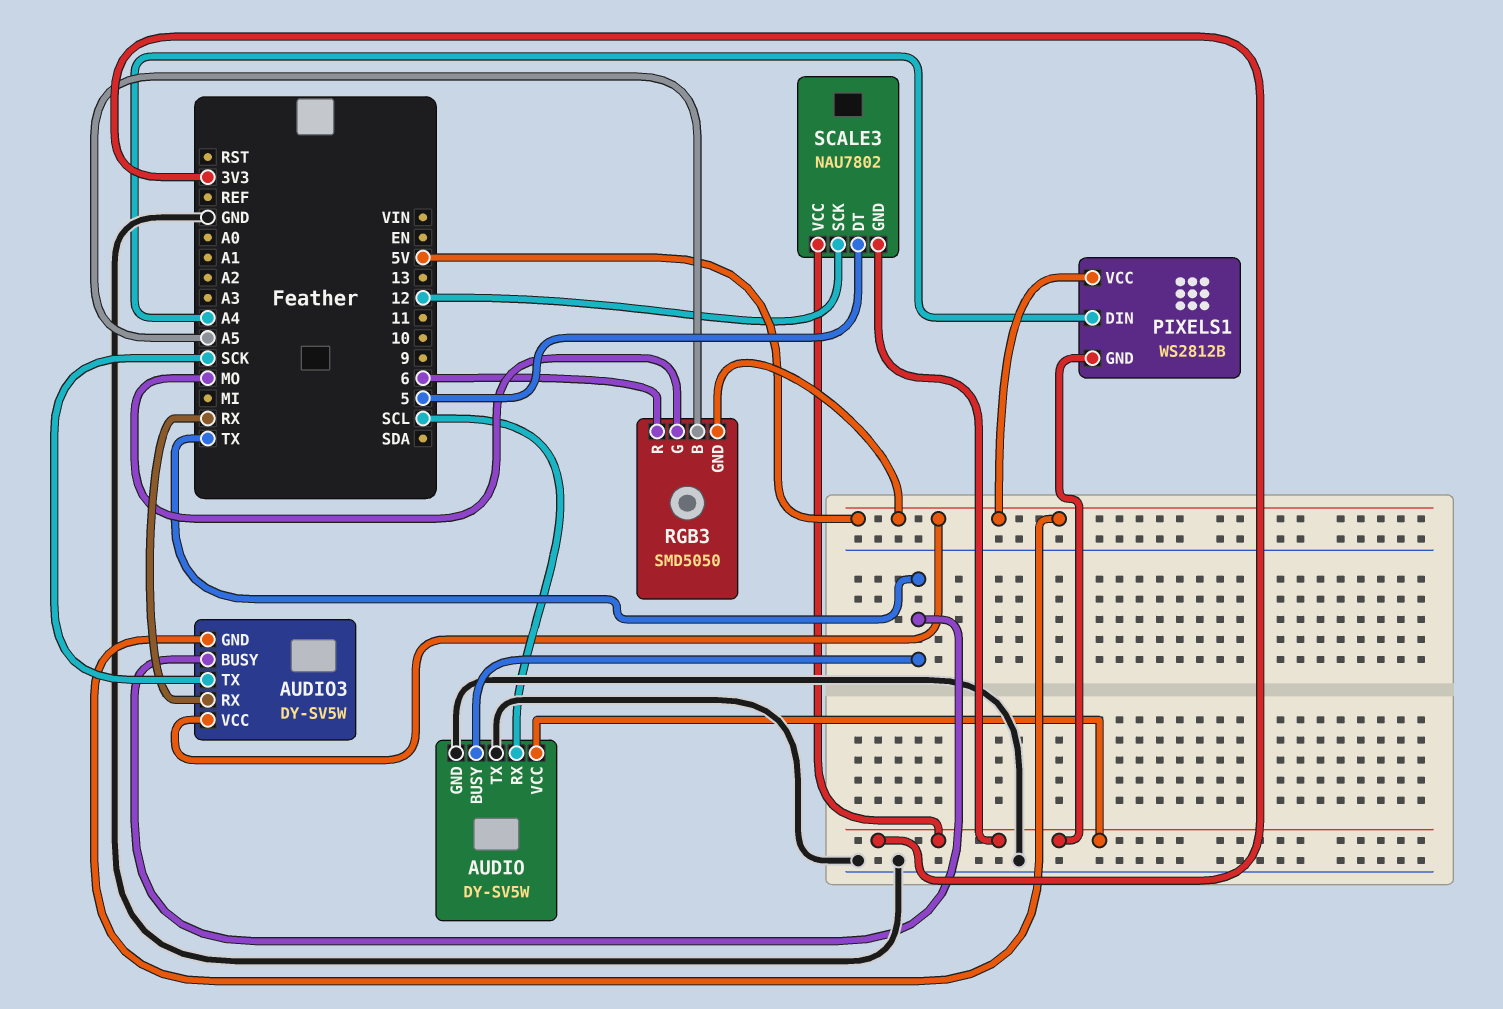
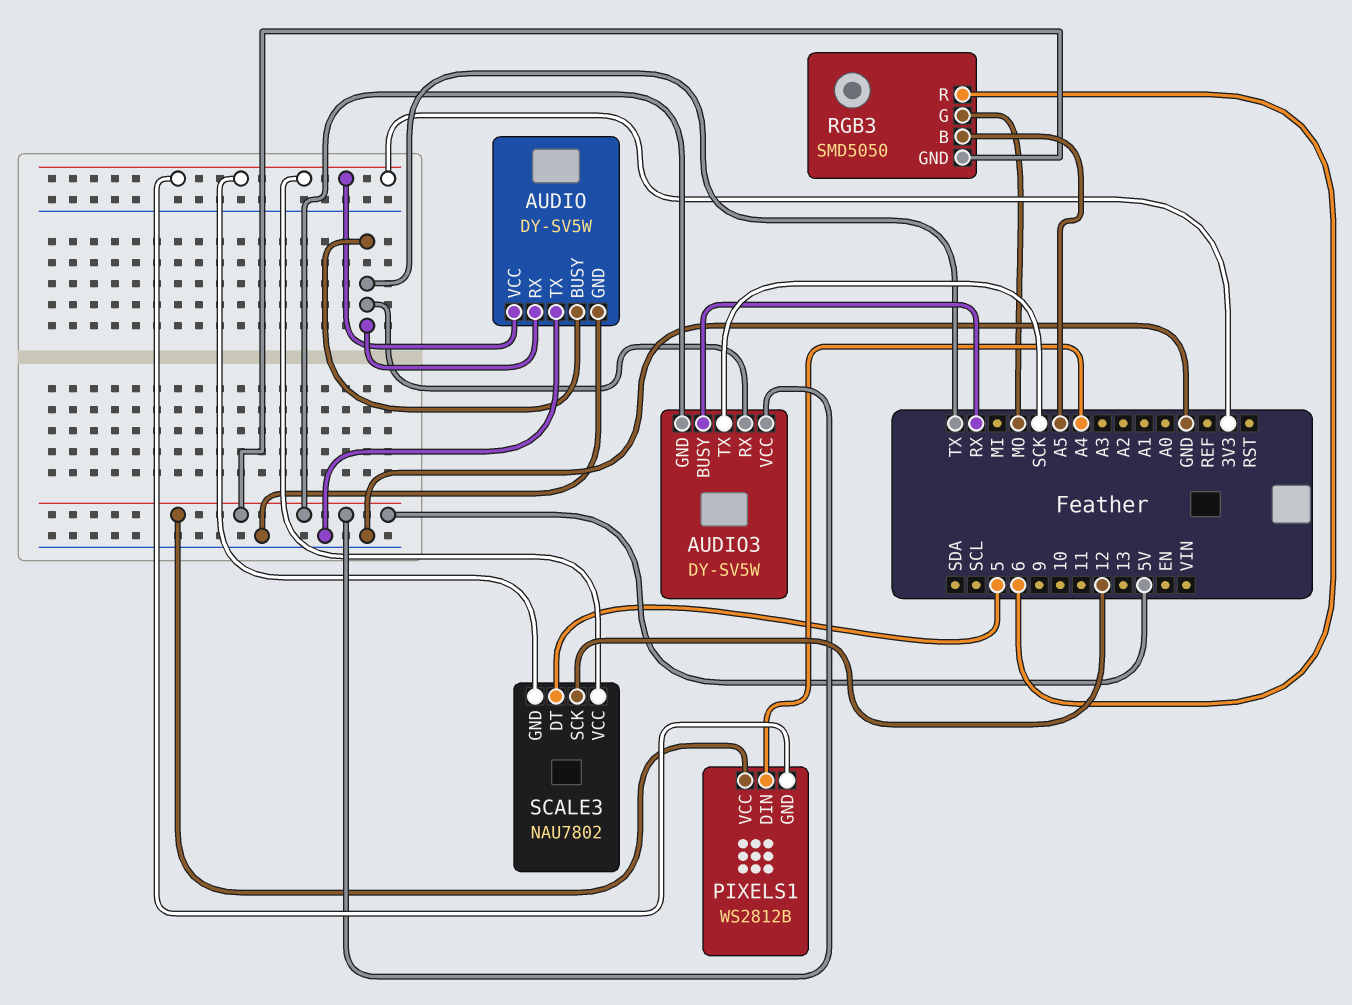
AUDIO pin RX: SCL -> TX
AUDIO3 pin BUSY: TX -> RX
AUDIO3 pin RX: RX -> TX

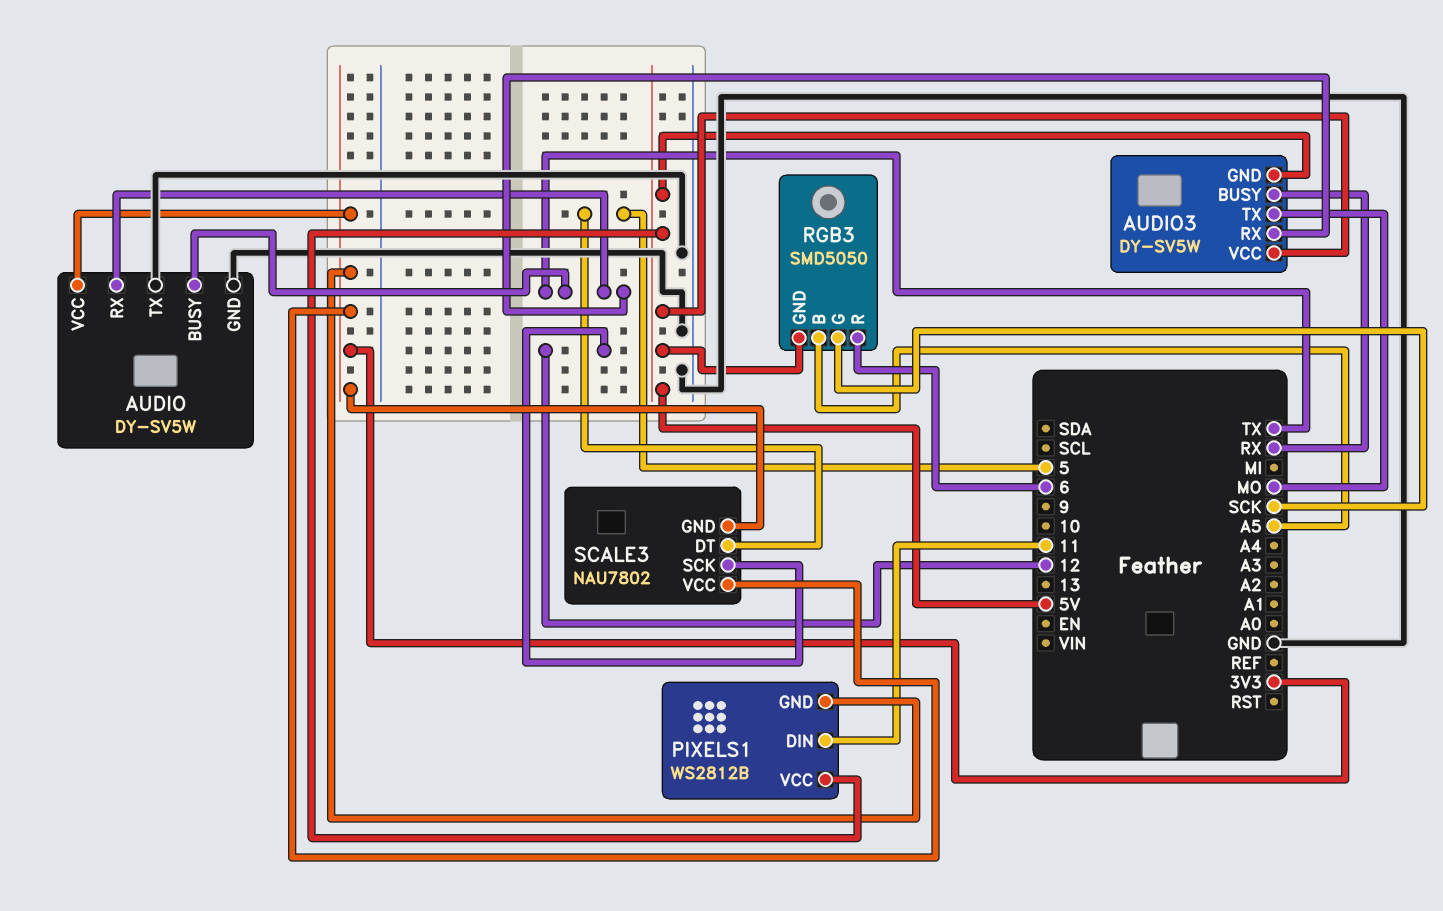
AUDIO3 pin TX: SCK -> MO
PIXELS1 pin DIN: A4 -> 11
RGB3 pin G: MO -> SCK

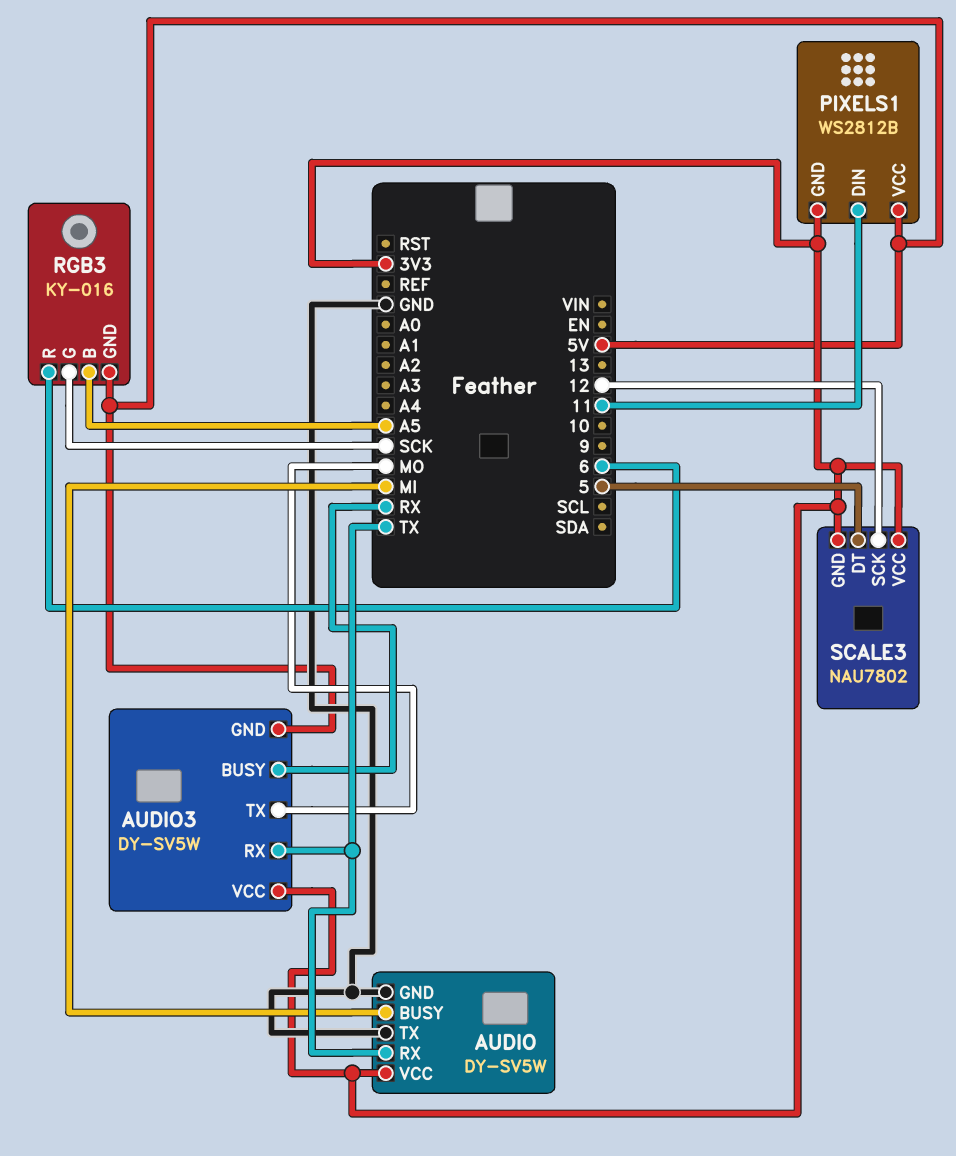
AUDIO pin BUSY: TX -> MI
AUDIO3 pin VCC: 5V -> 3V3
RGB3: SMD5050 -> KY-016

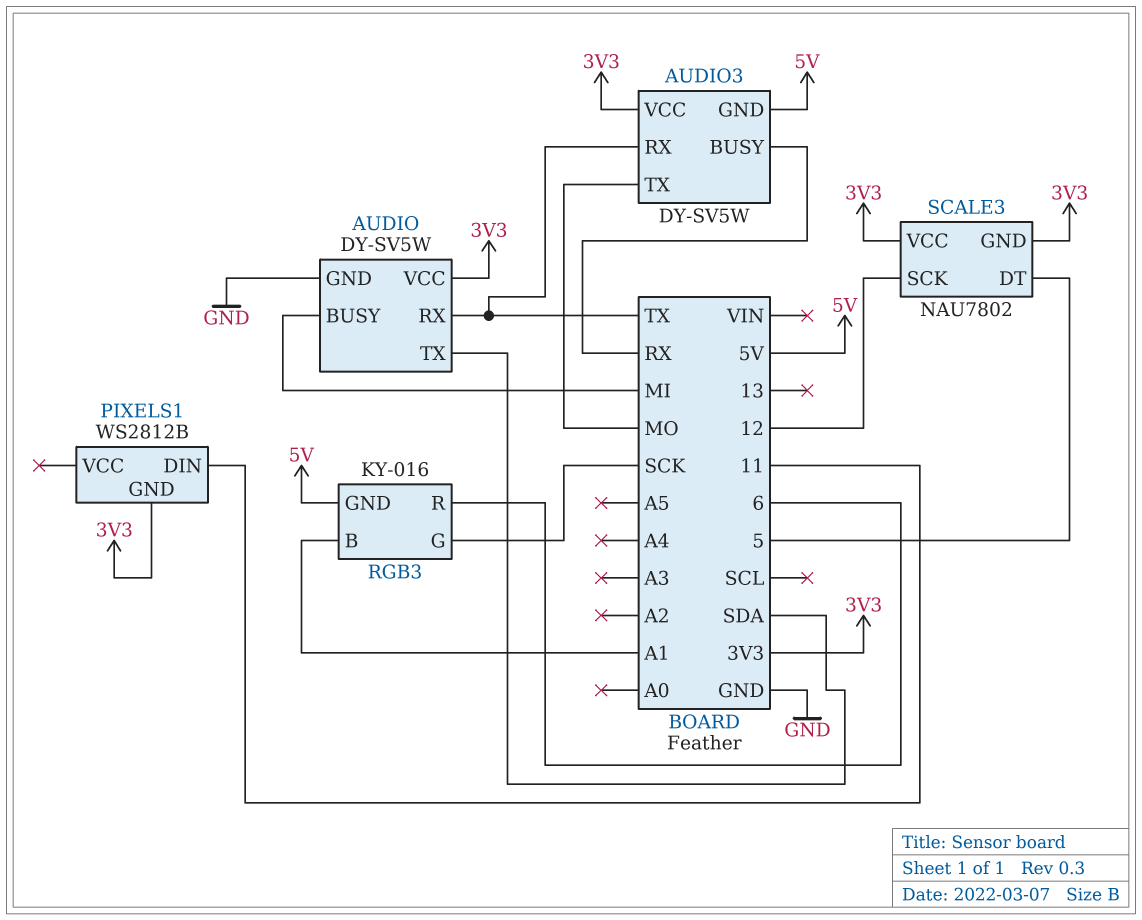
AUDIO pin TX: GND -> SDA
PIXELS1 pin VCC: 5V -> none
RGB3 pin B: A5 -> A1

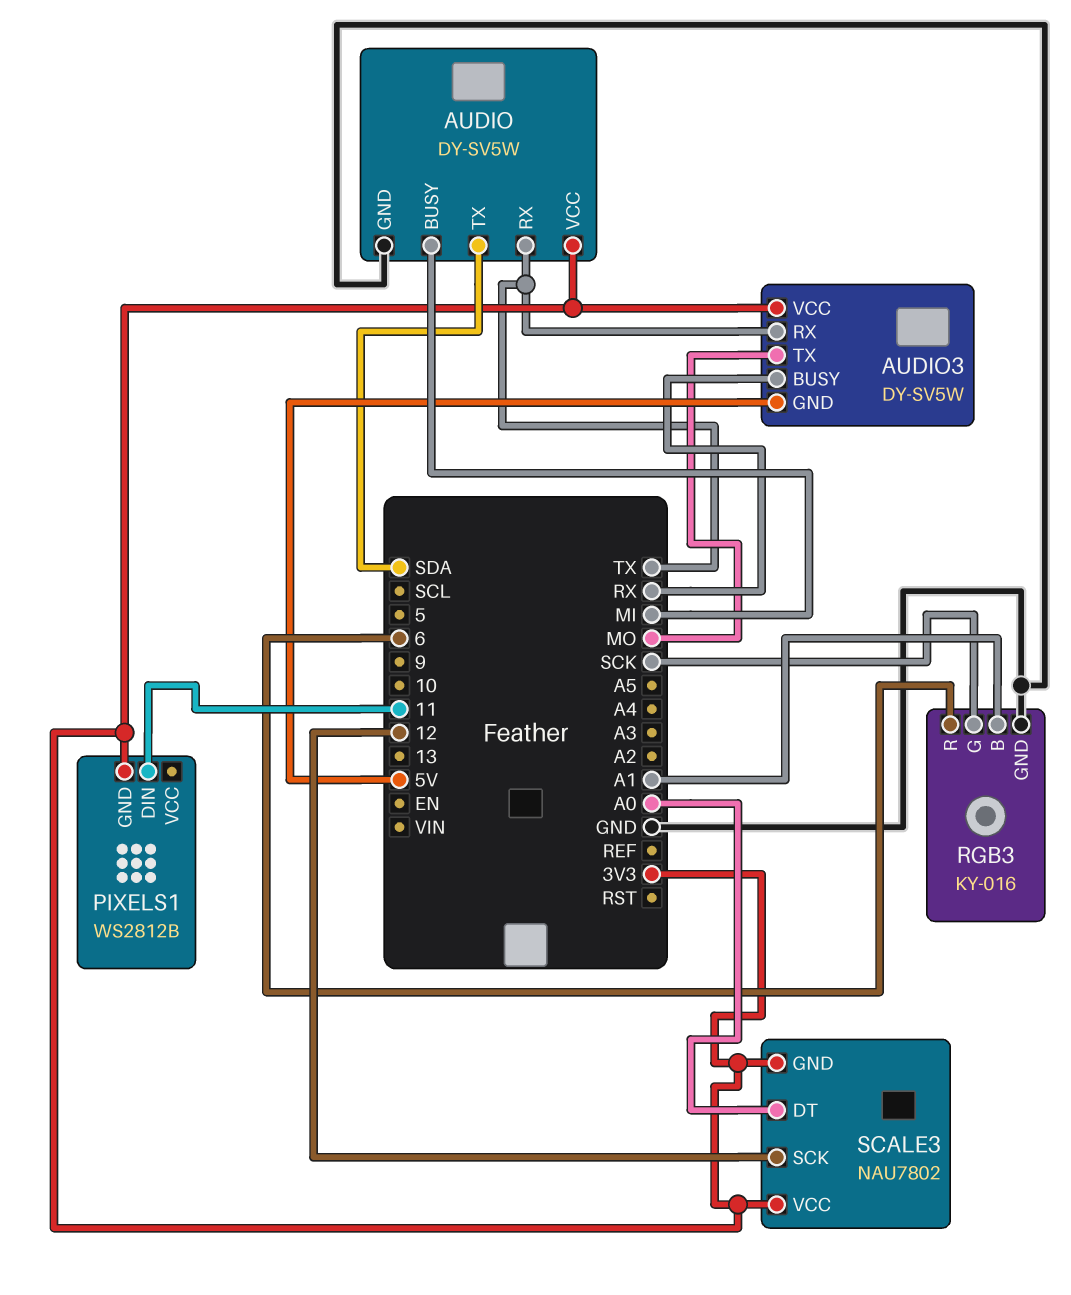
RGB3 pin GND: 5V -> GND
SCALE3 pin DT: 5 -> A0

